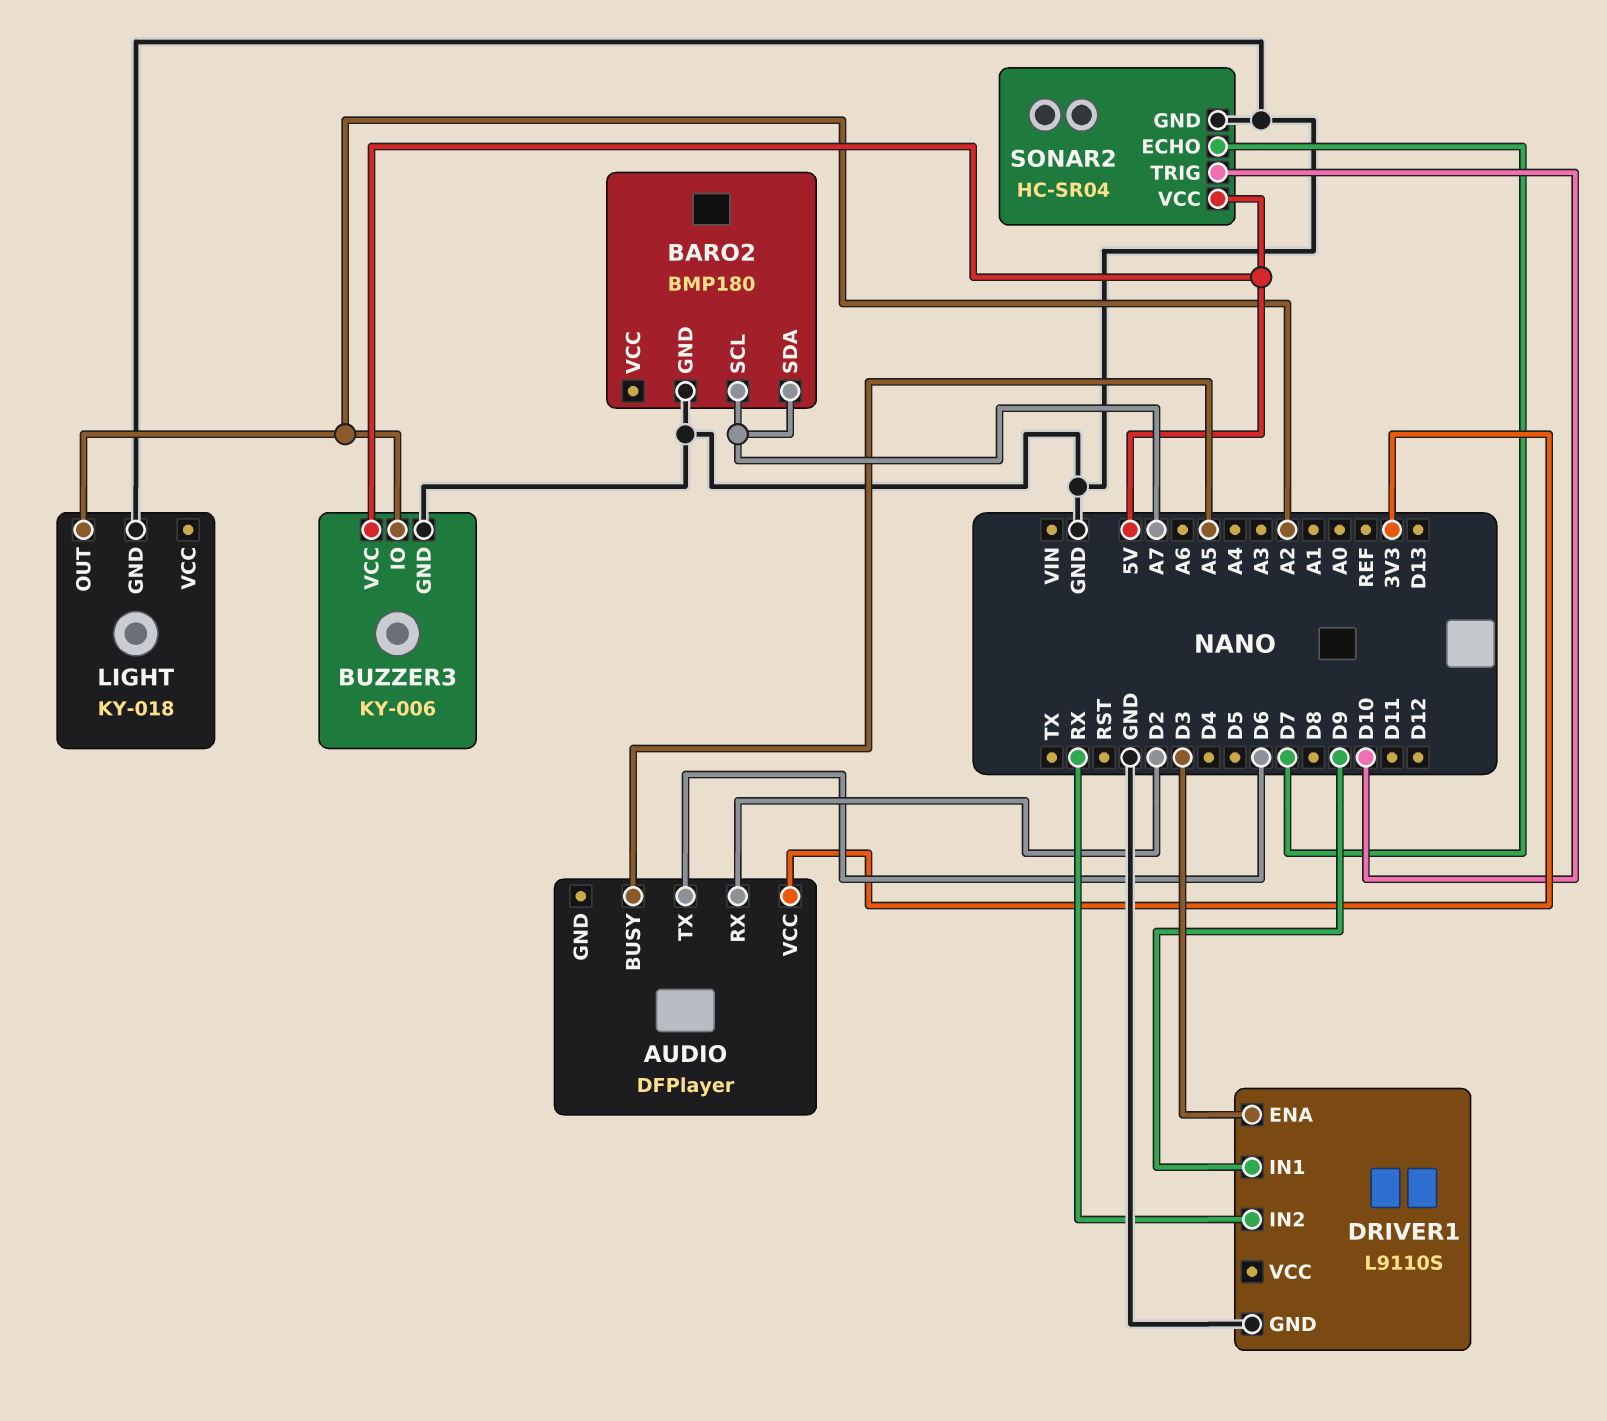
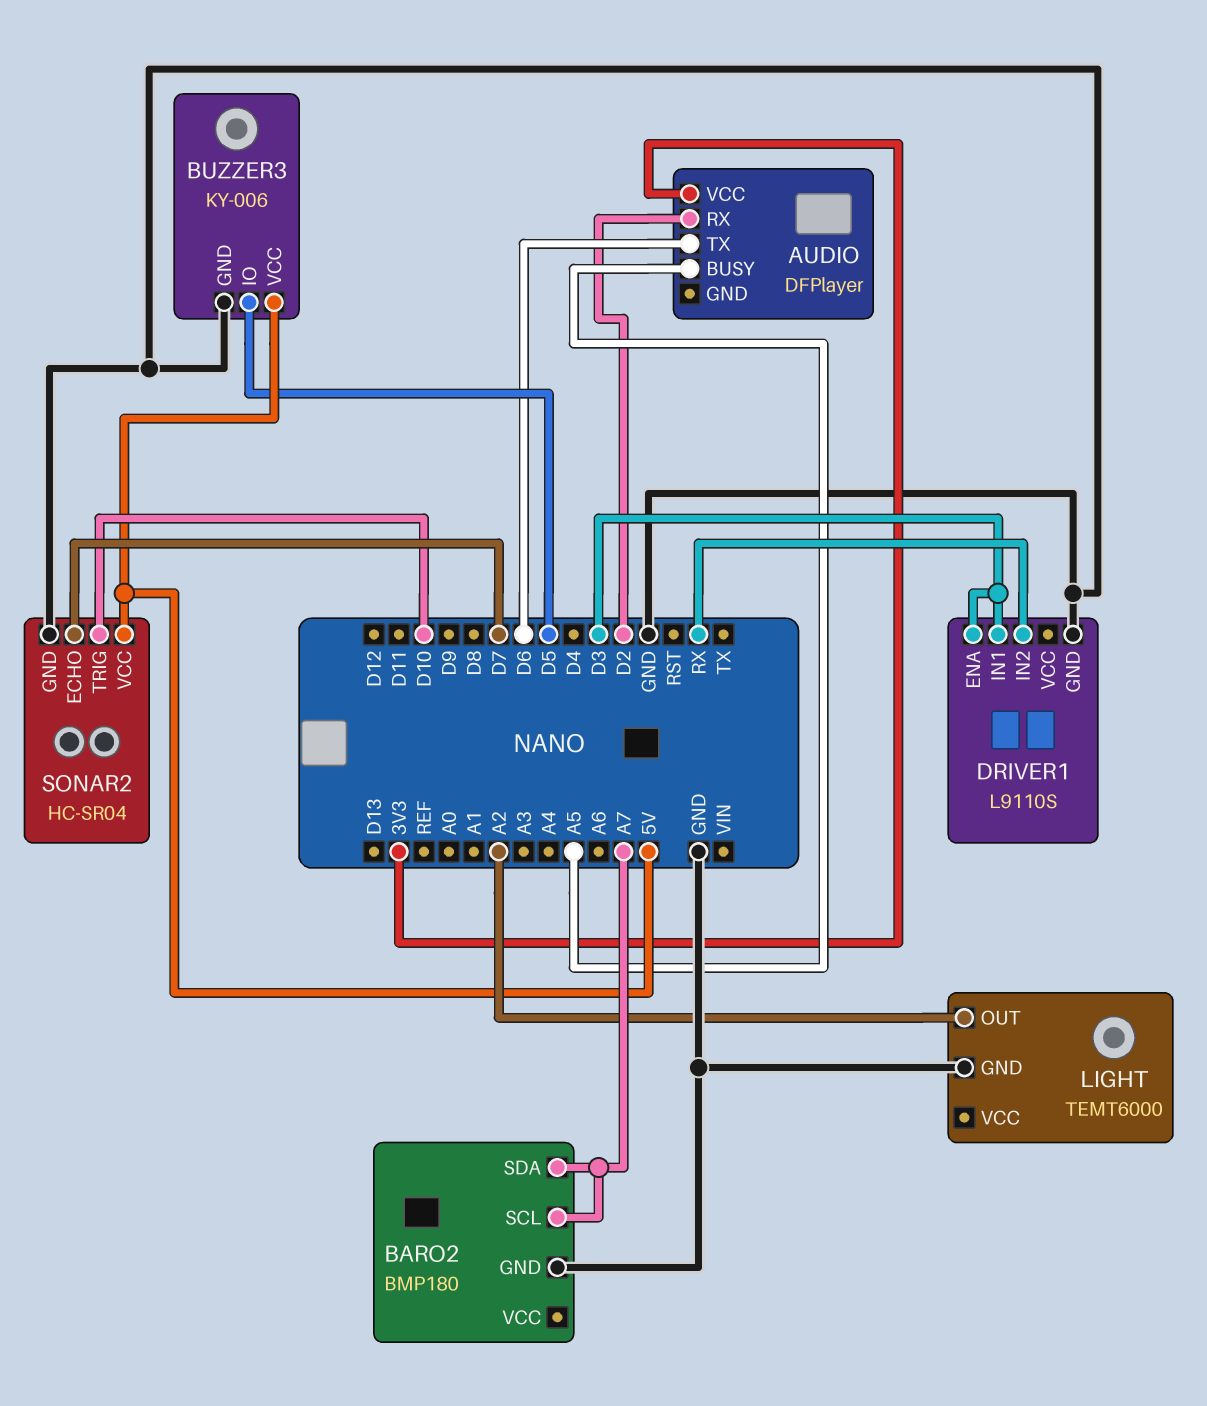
BUZZER3 pin IO: A2 -> D5
DRIVER1 pin IN1: D9 -> D3
LIGHT: KY-018 -> TEMT6000

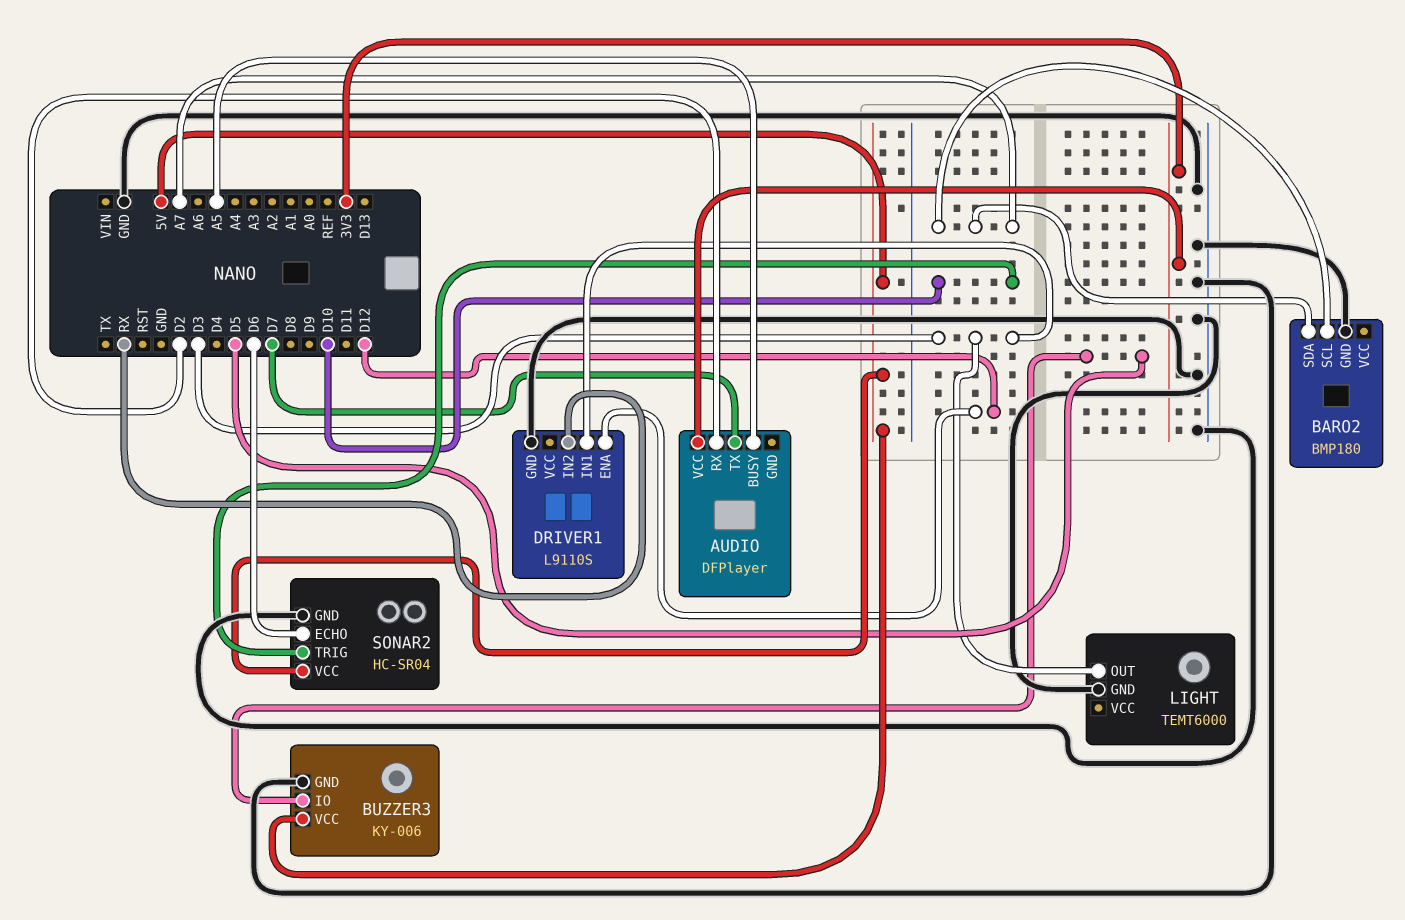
AUDIO pin TX: D6 -> D7
DRIVER1 pin ENA: D3 -> D12
LIGHT pin OUT: A2 -> D3
SONAR2 pin ECHO: D7 -> D6

